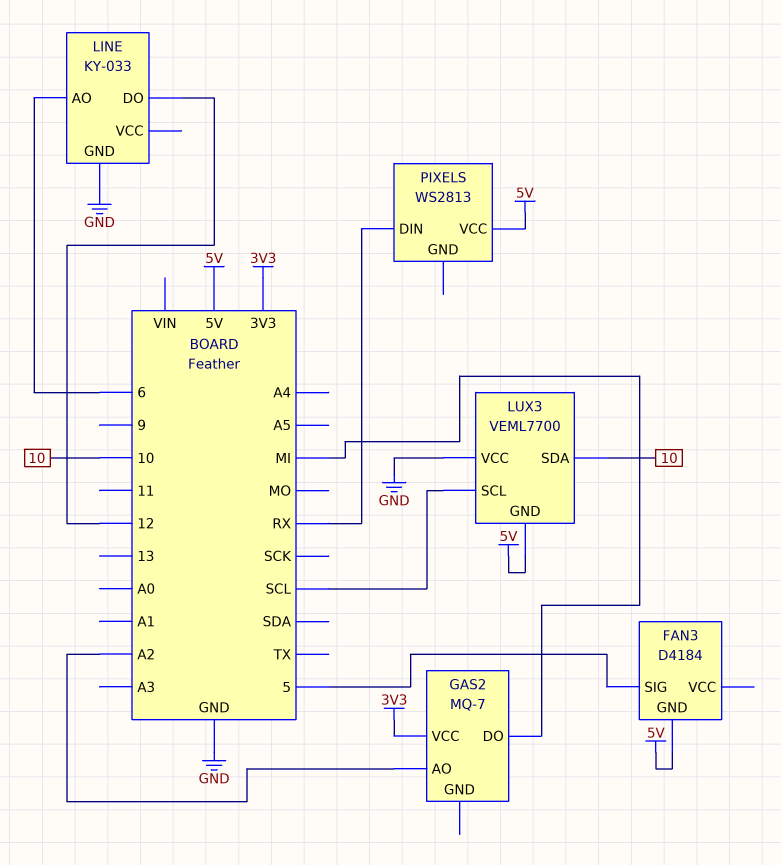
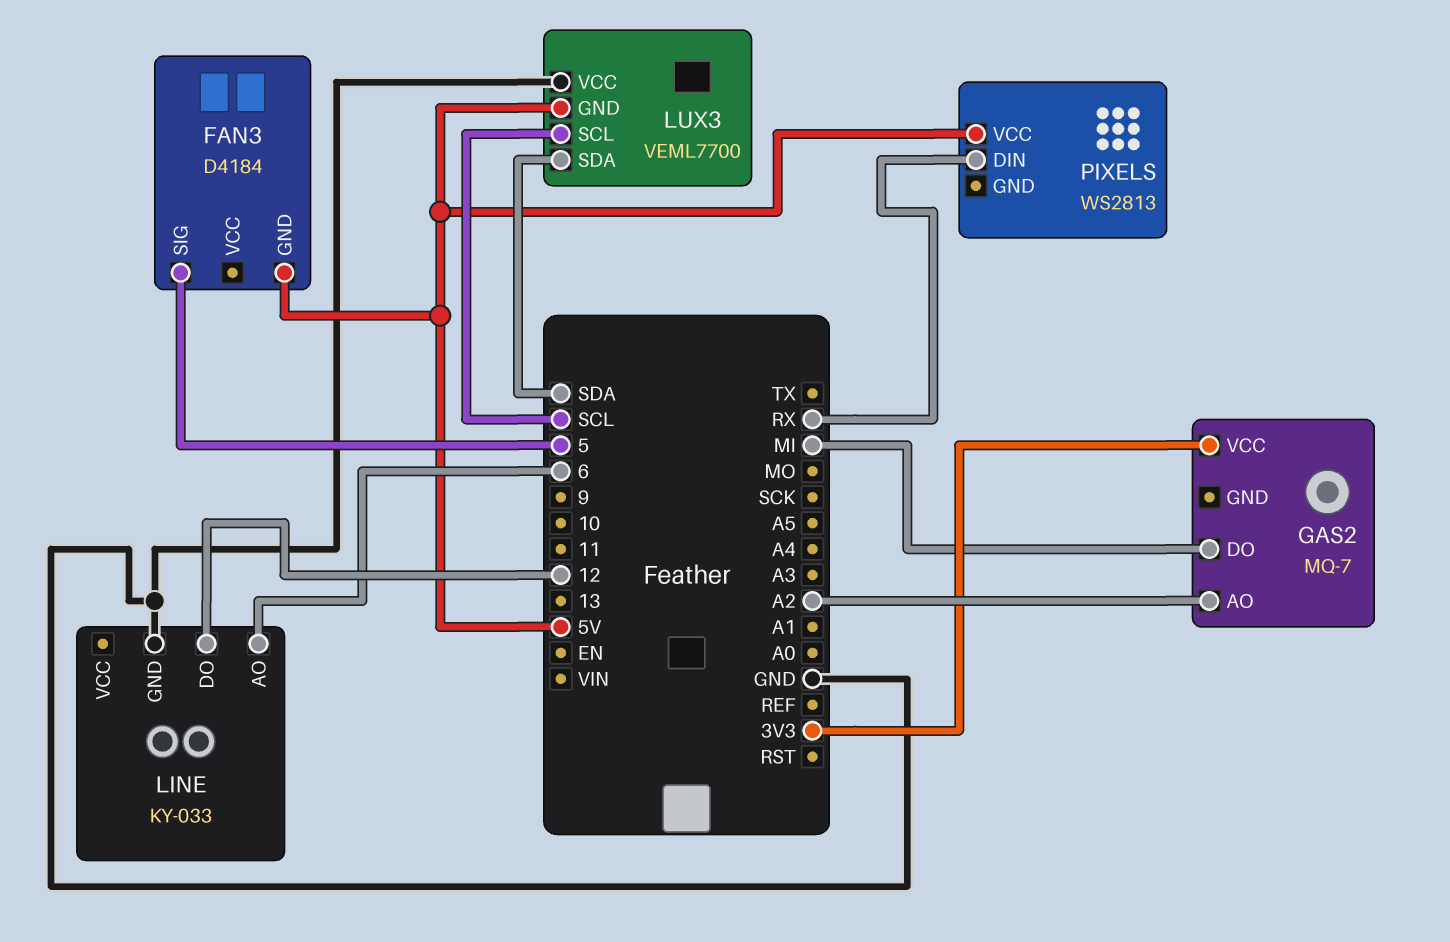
LUX3 pin SDA: 10 -> SDA

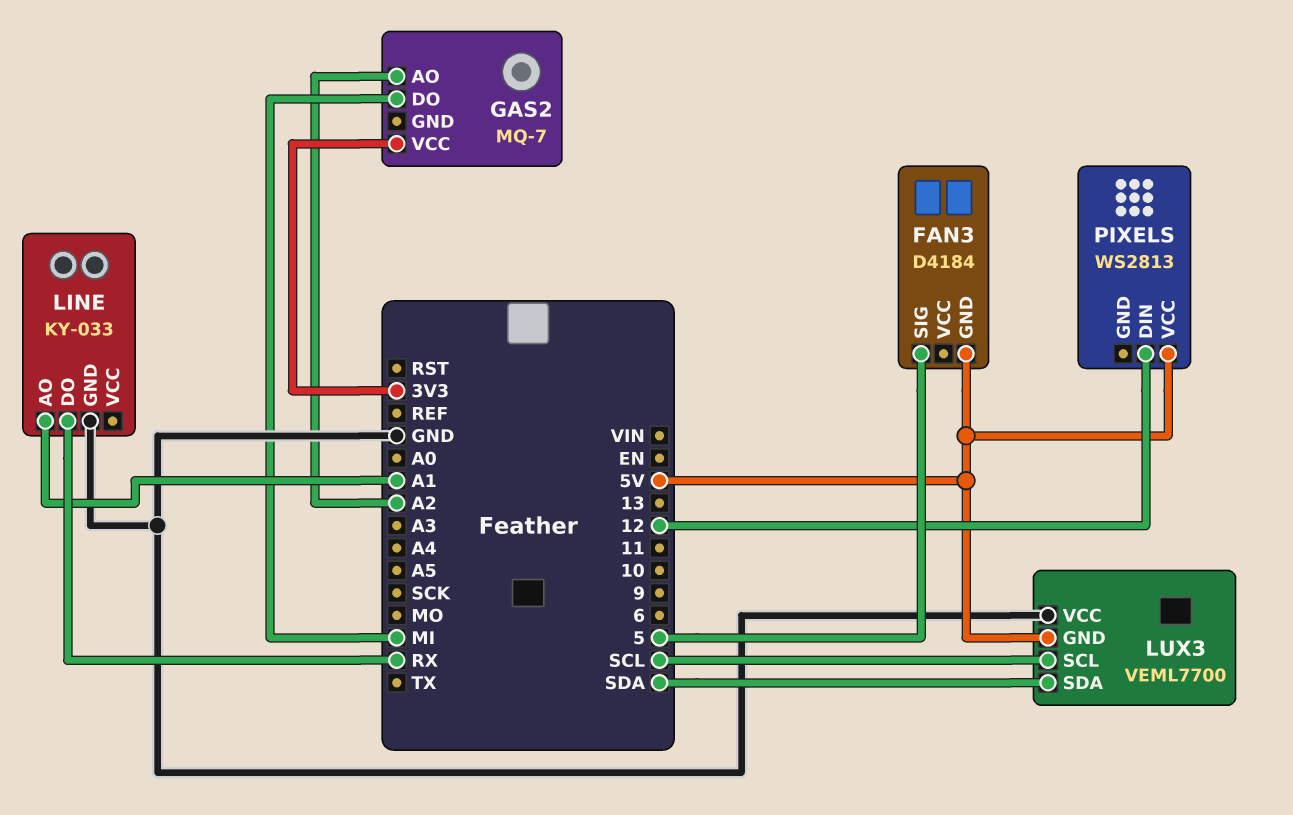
LINE pin AO: 6 -> A1
LINE pin DO: 12 -> RX
PIXELS pin DIN: RX -> 12

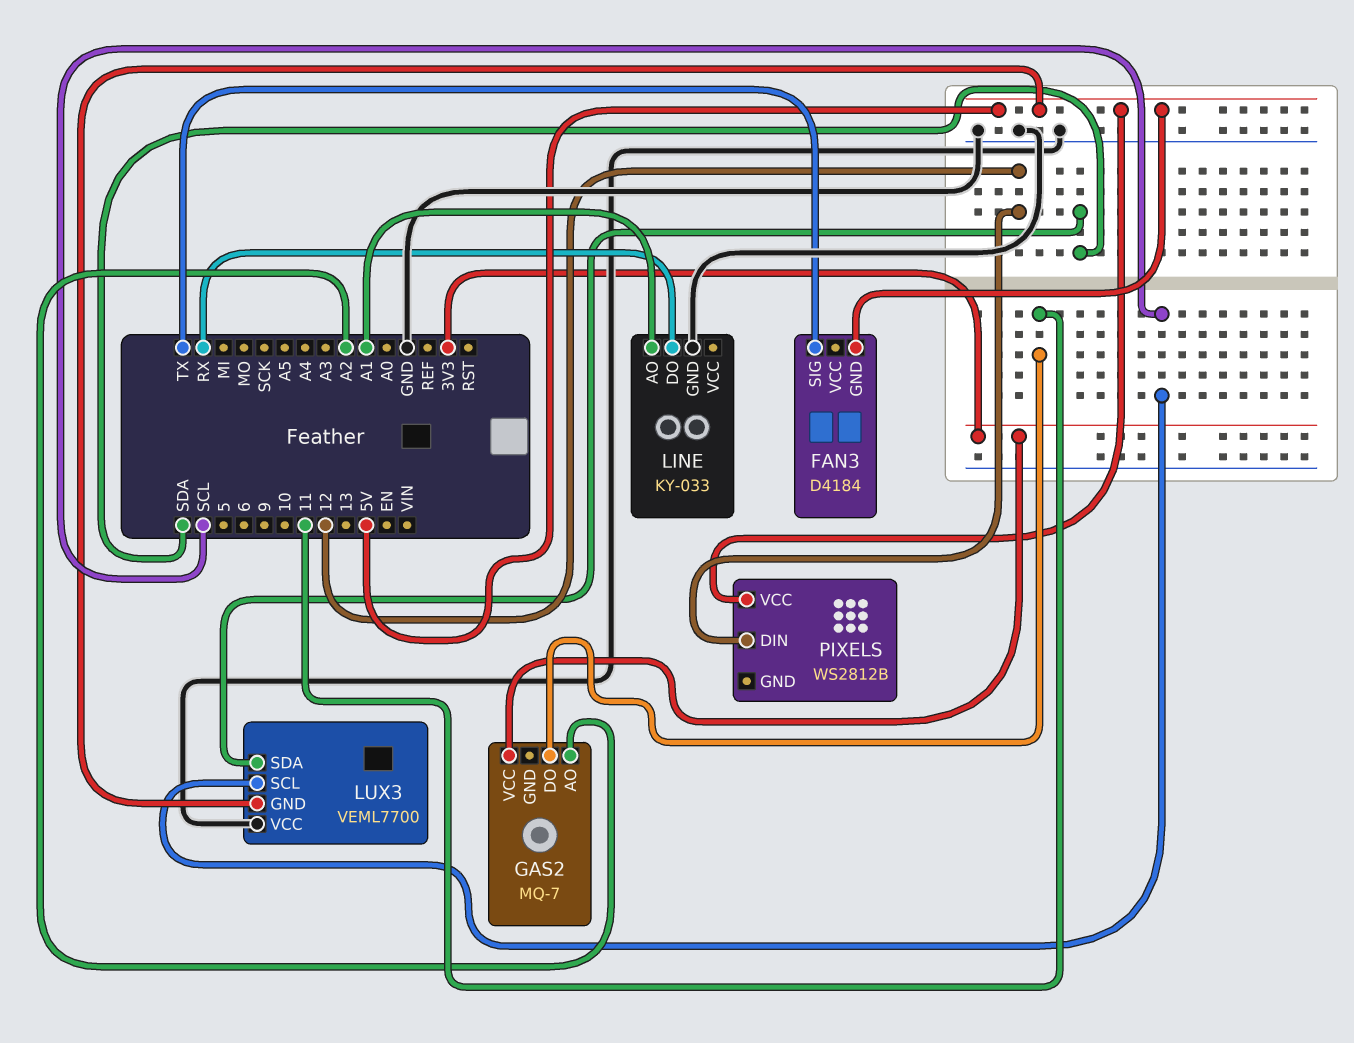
FAN3 pin SIG: 5 -> TX
GAS2 pin DO: MI -> 11
PIXELS: WS2813 -> WS2812B

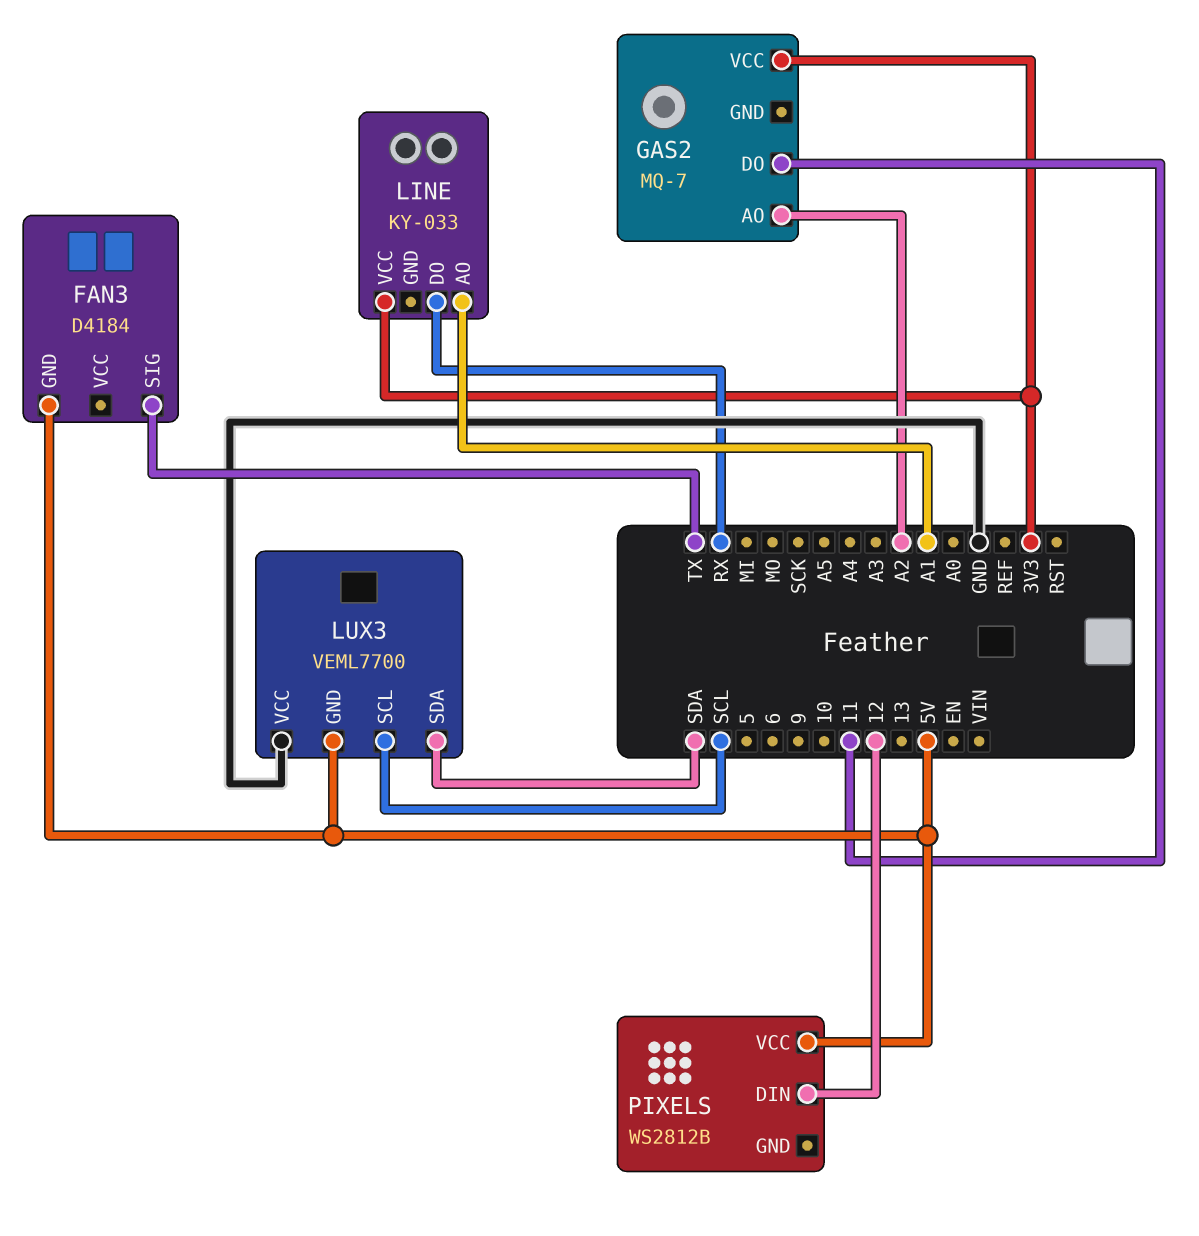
LINE pin GND: GND -> none
LINE pin VCC: none -> 3V3

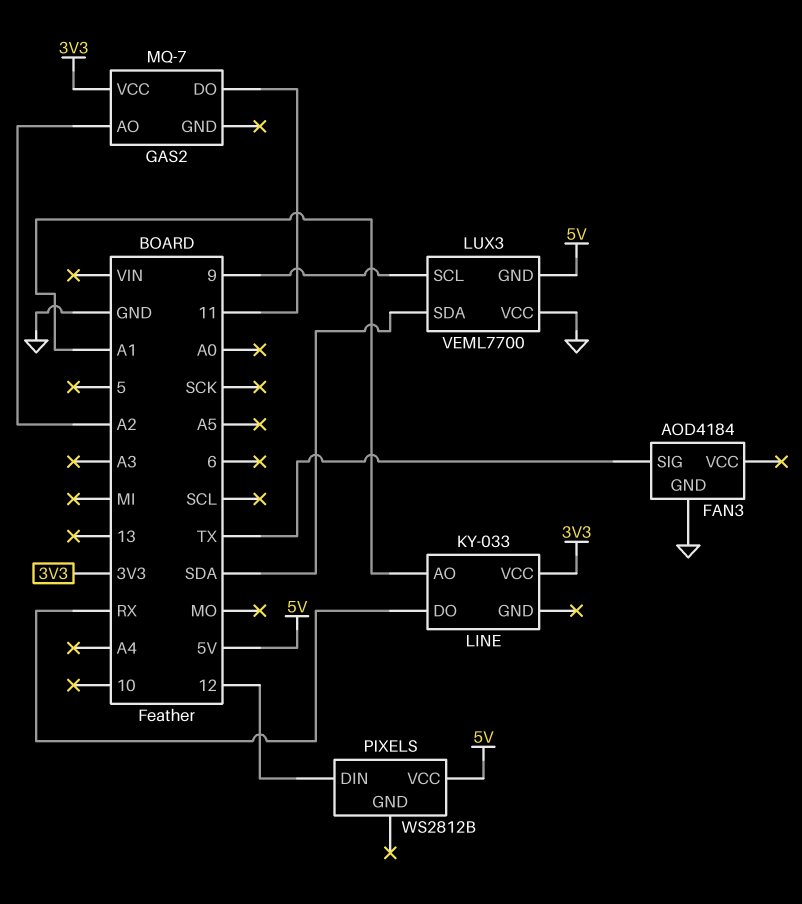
FAN3: D4184 -> AOD4184
FAN3 pin GND: 5V -> GND
LUX3 pin SCL: SCL -> 9

